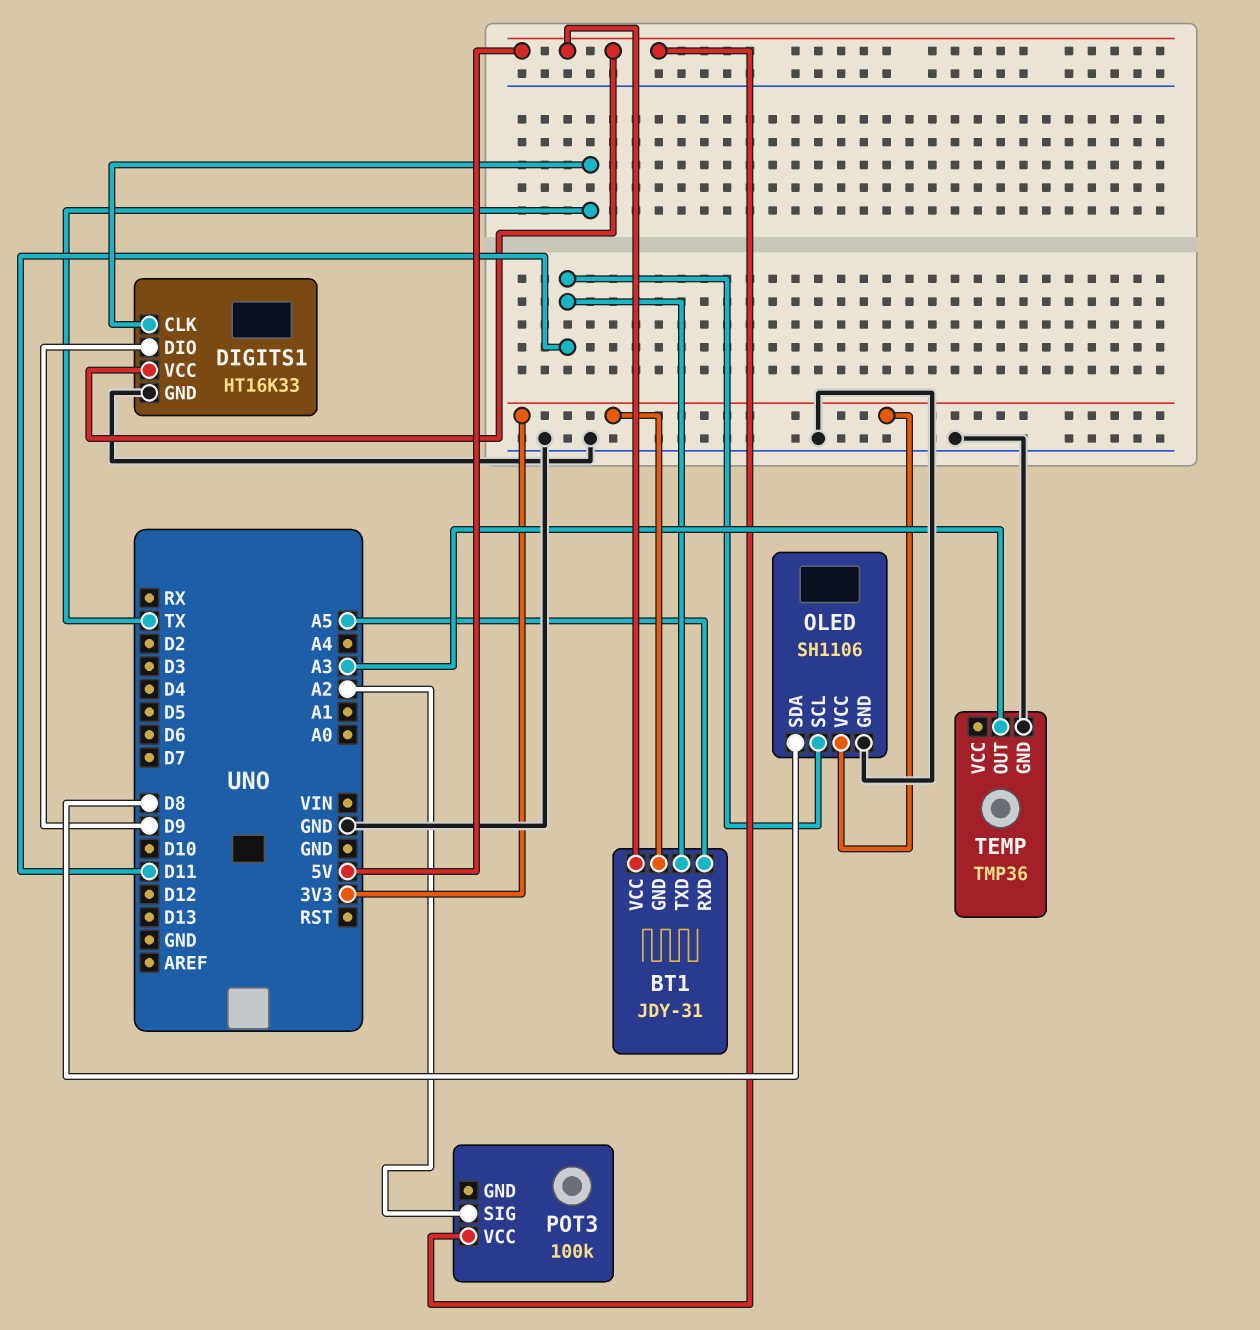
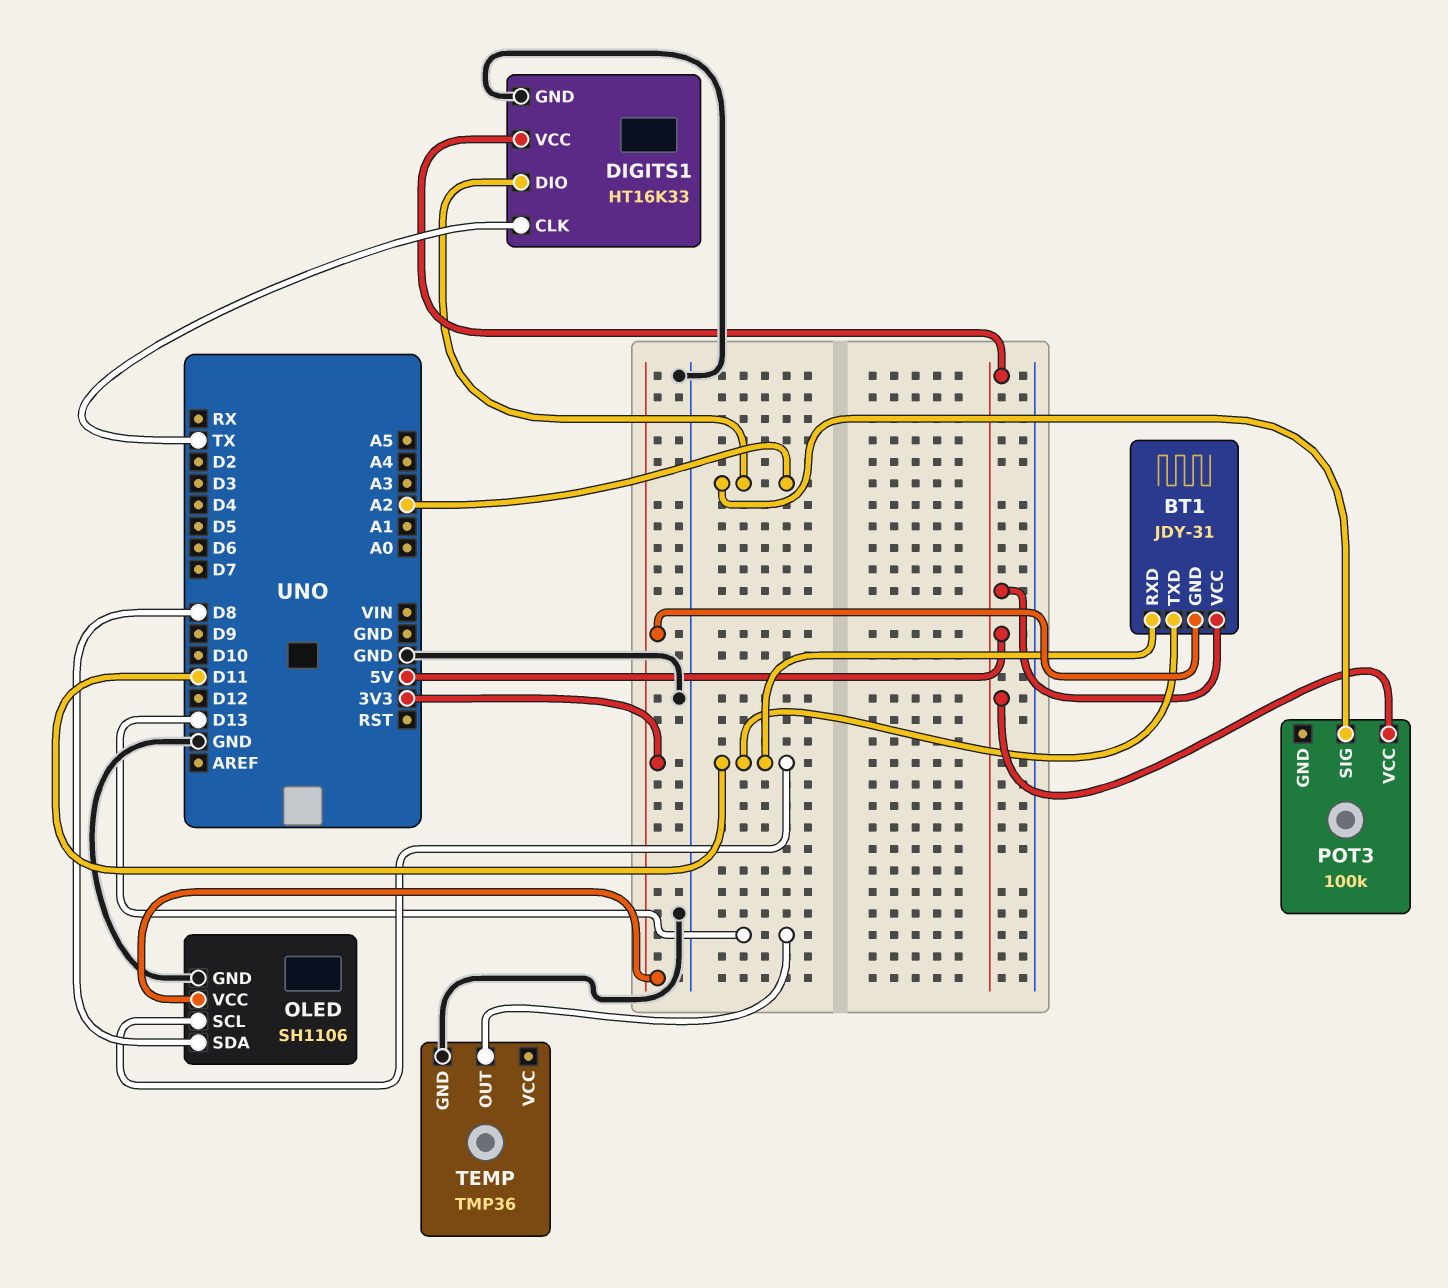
BT1 pin RXD: A5 -> D11
DIGITS1 pin DIO: D9 -> A2
TEMP pin OUT: A3 -> D13

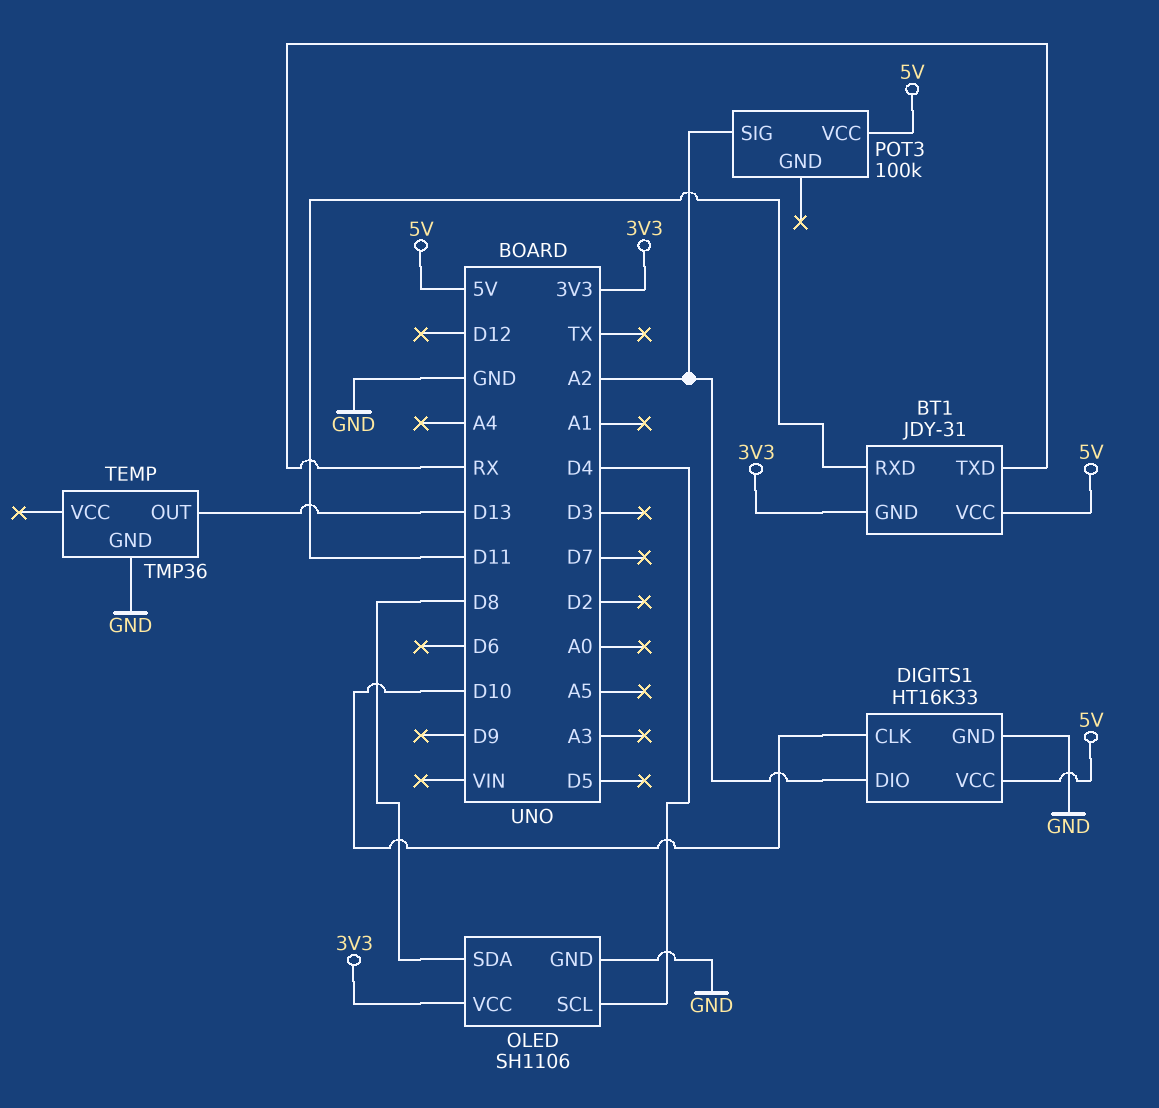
BT1 pin TXD: D11 -> RX
DIGITS1 pin CLK: TX -> D10
OLED pin SCL: D11 -> D4

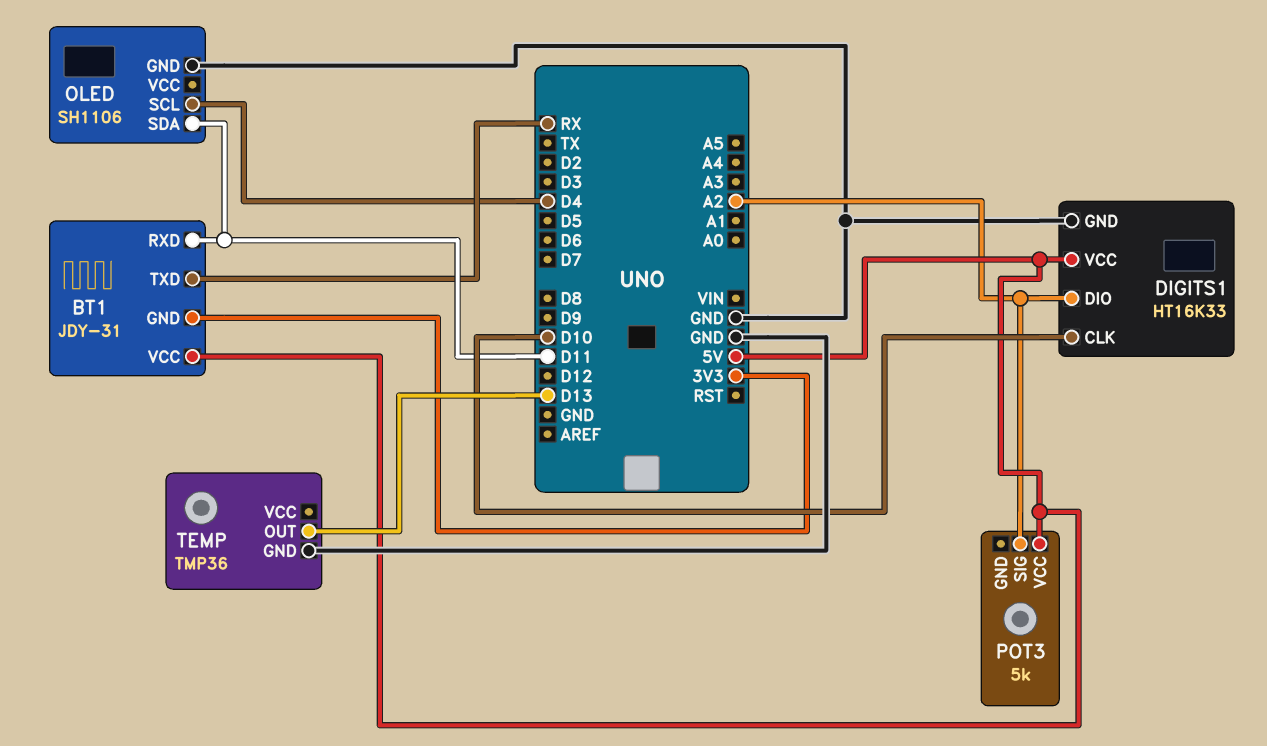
OLED pin SDA: D8 -> D11
OLED pin VCC: 3V3 -> none
POT3: 100k -> 5k

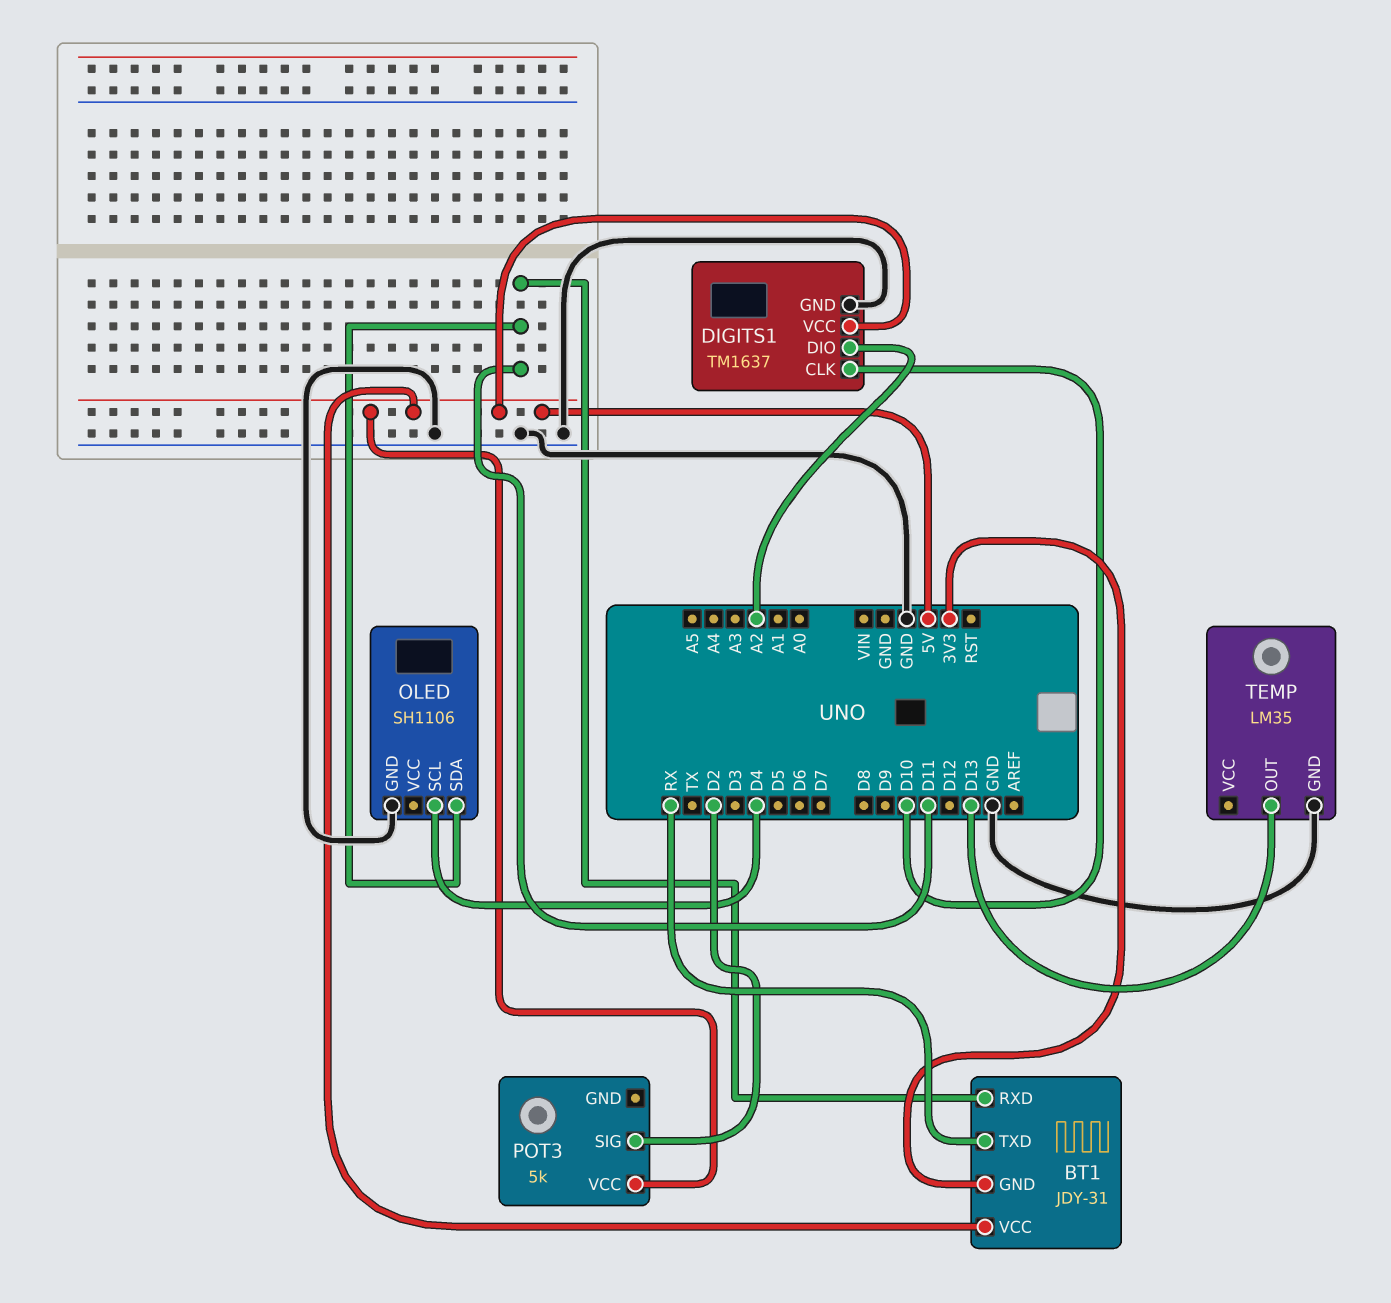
DIGITS1: HT16K33 -> TM1637
POT3 pin SIG: A2 -> D2
TEMP: TMP36 -> LM35

